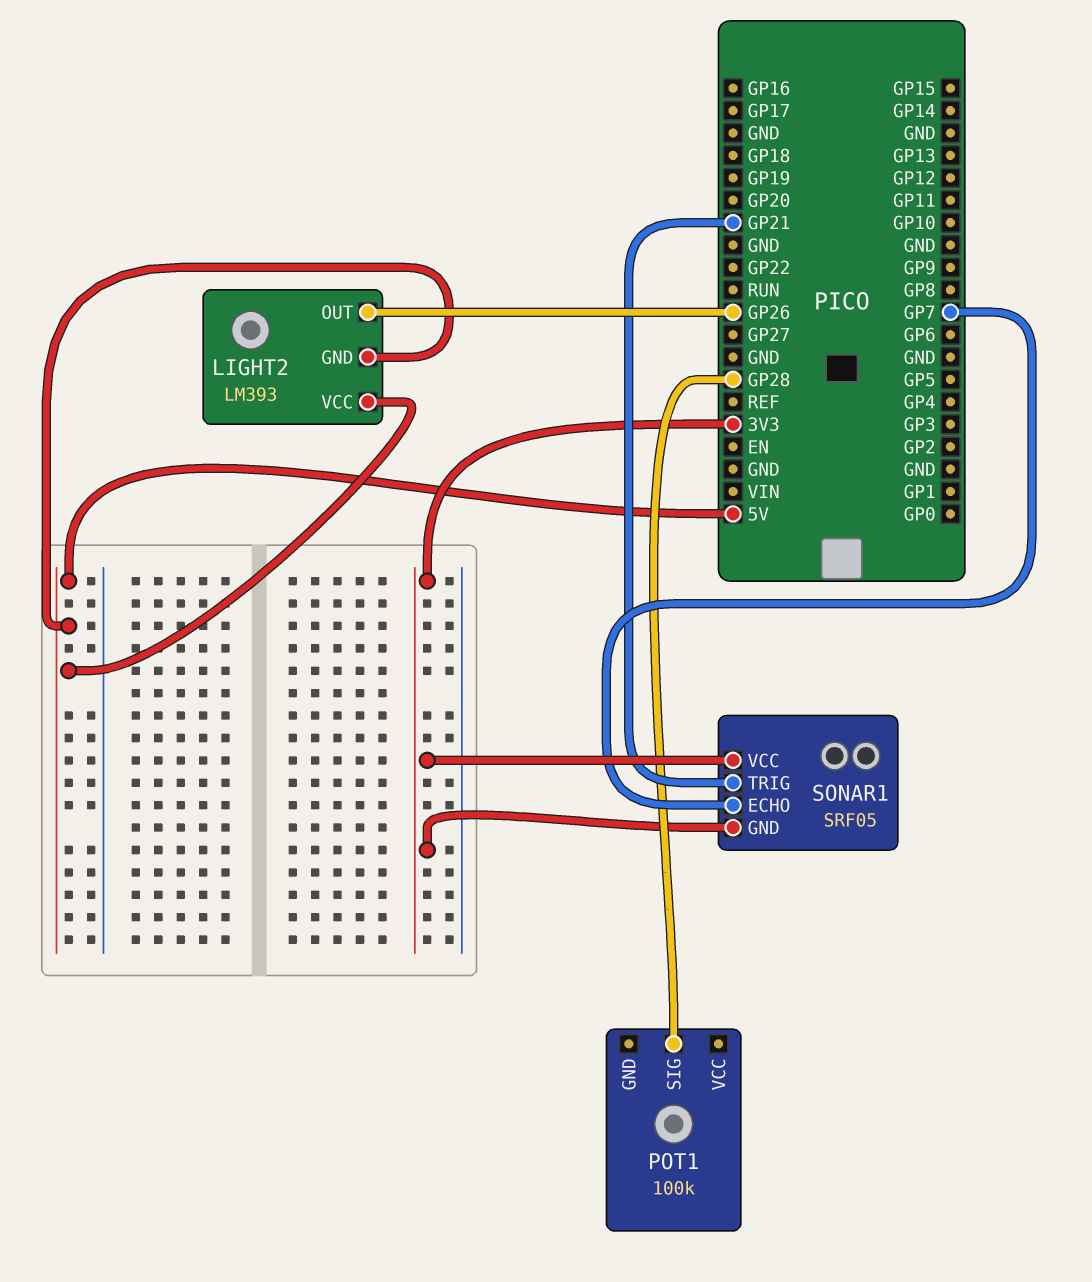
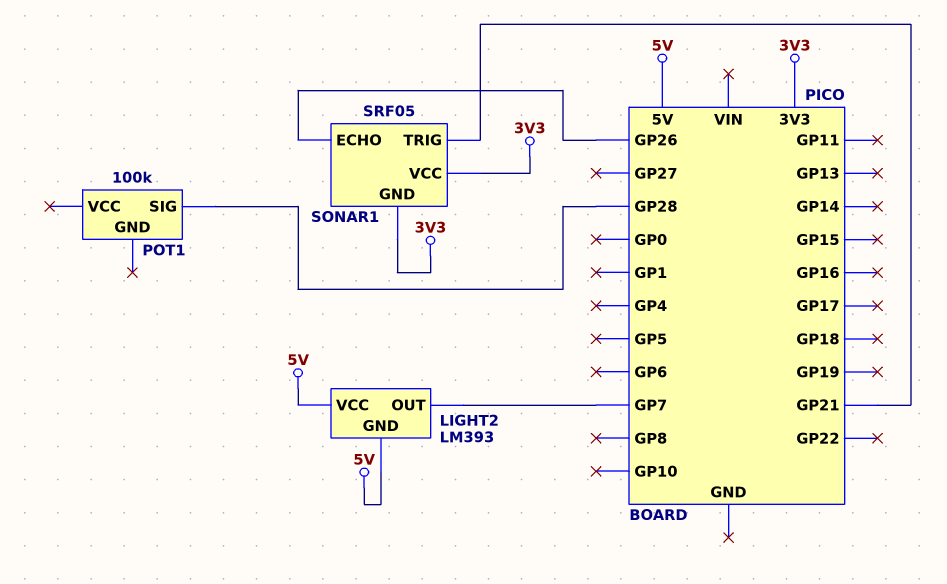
LIGHT2 pin OUT: GP26 -> GP7
SONAR1 pin ECHO: GP7 -> GP26

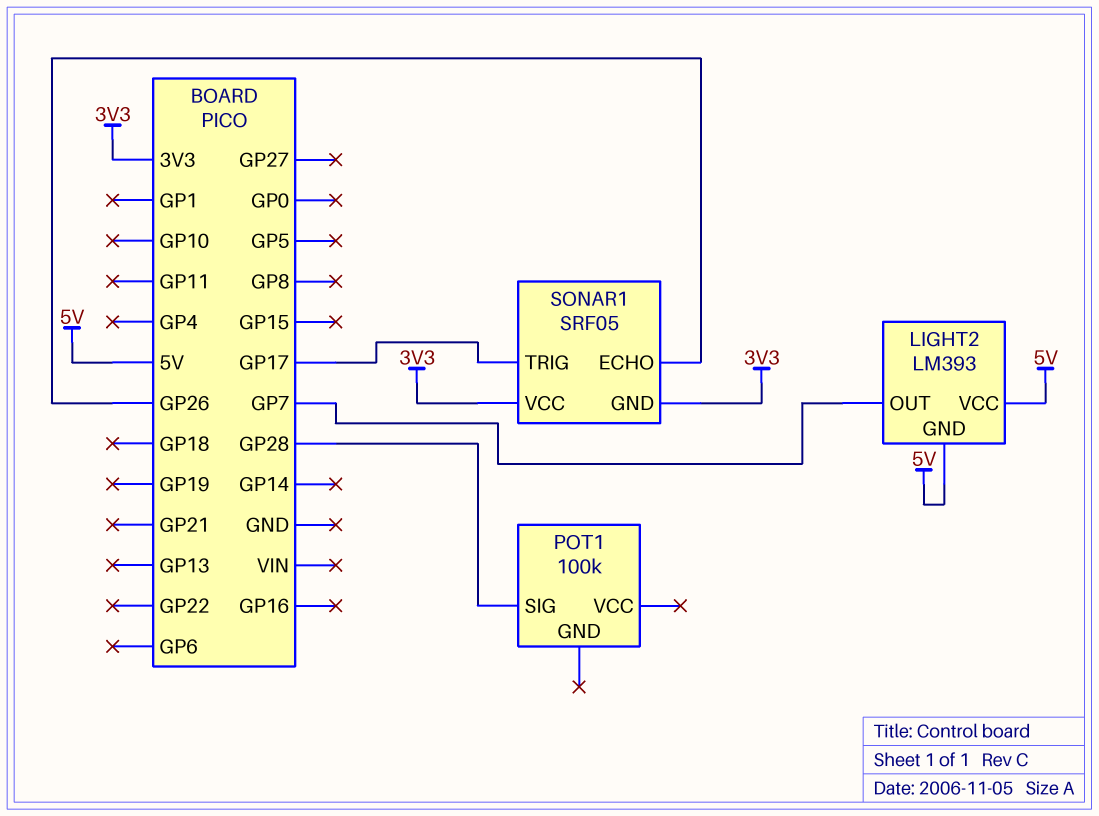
SONAR1 pin TRIG: GP21 -> GP17

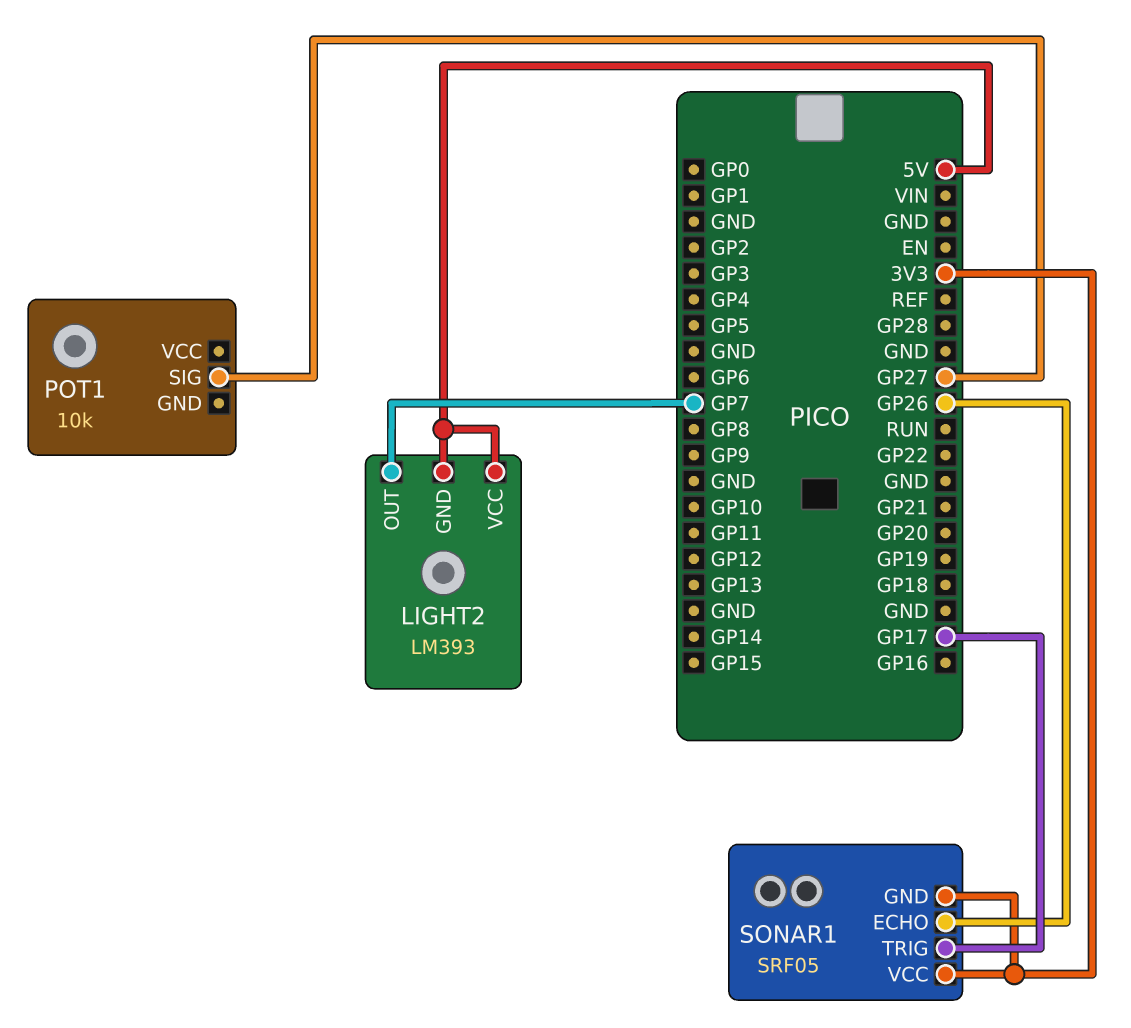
POT1: 100k -> 10k
POT1 pin SIG: GP28 -> GP27

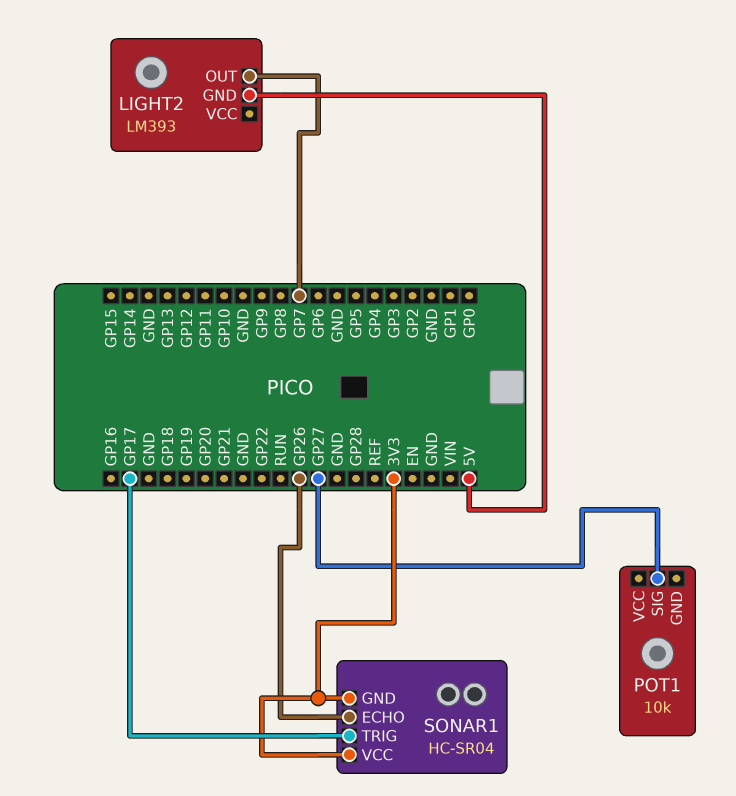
LIGHT2 pin VCC: 5V -> none
SONAR1: SRF05 -> HC-SR04

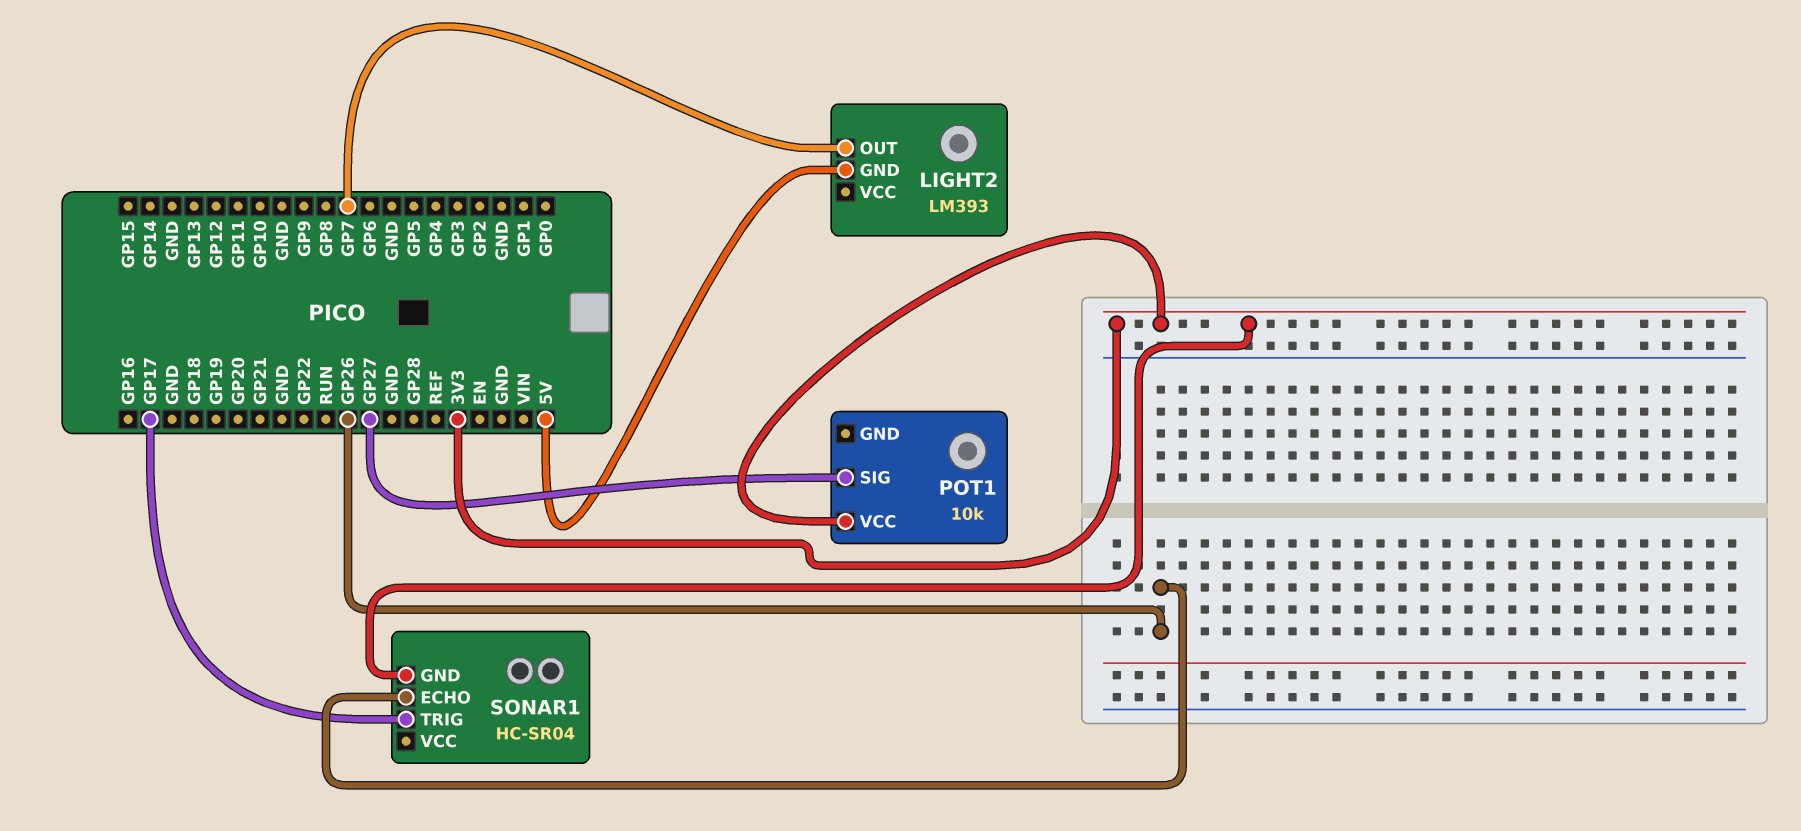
POT1 pin VCC: none -> 3V3
SONAR1 pin VCC: 3V3 -> none

